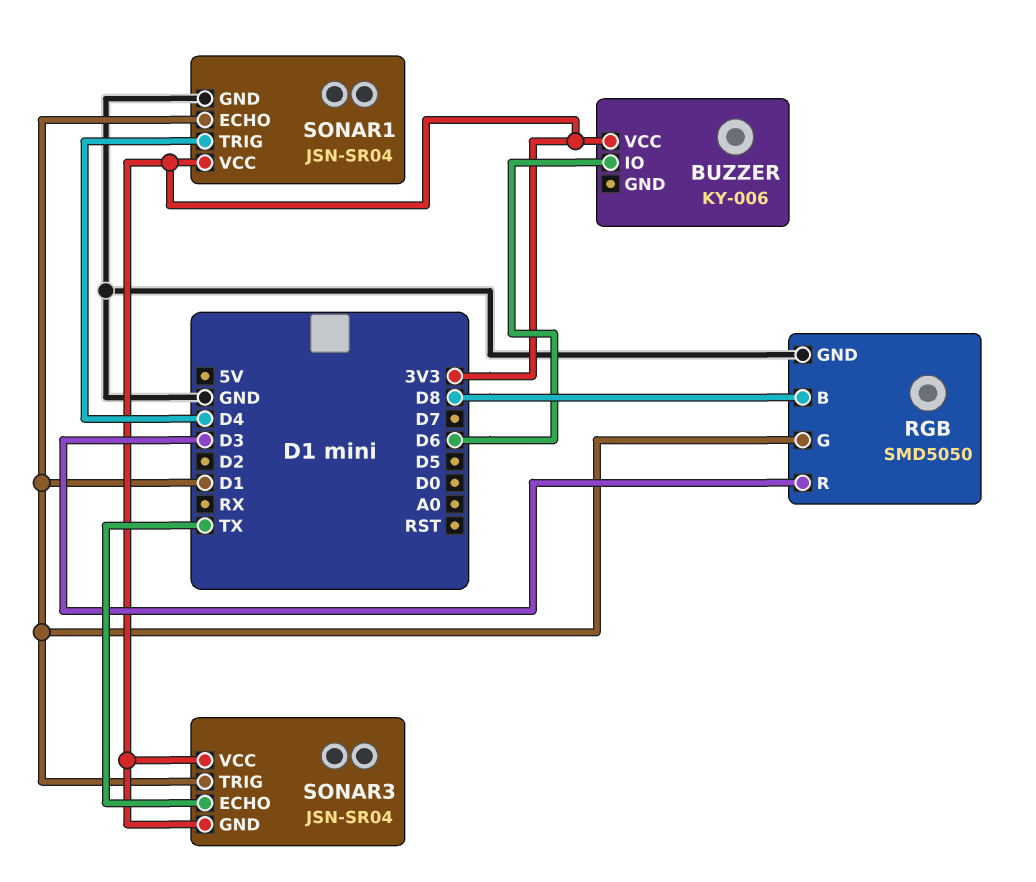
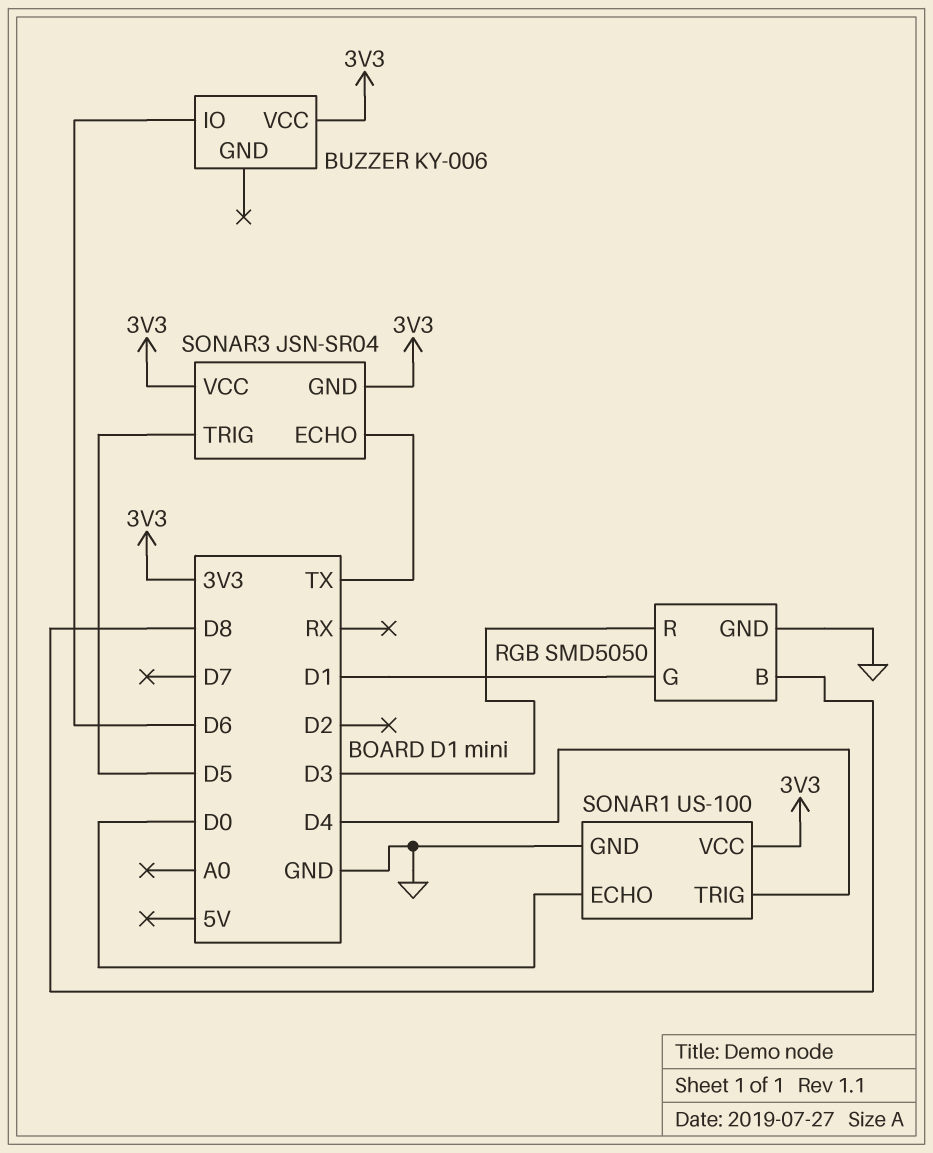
SONAR1: JSN-SR04 -> US-100
SONAR1 pin ECHO: D1 -> D0
SONAR3 pin TRIG: D1 -> D5

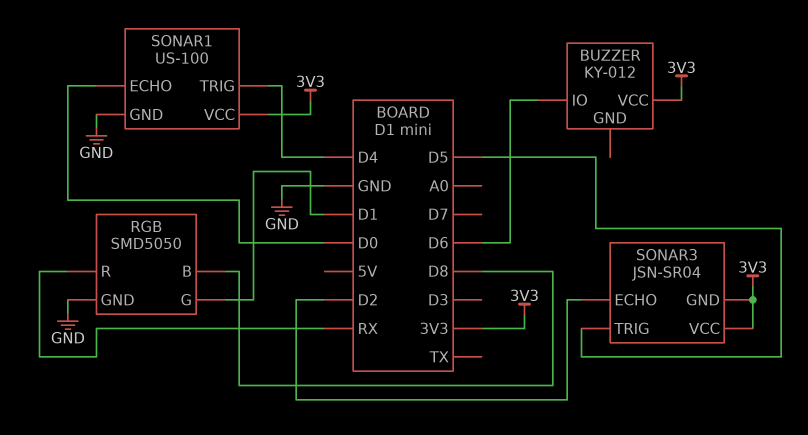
BUZZER: KY-006 -> KY-012
RGB pin R: D3 -> RX
SONAR3 pin ECHO: TX -> D2

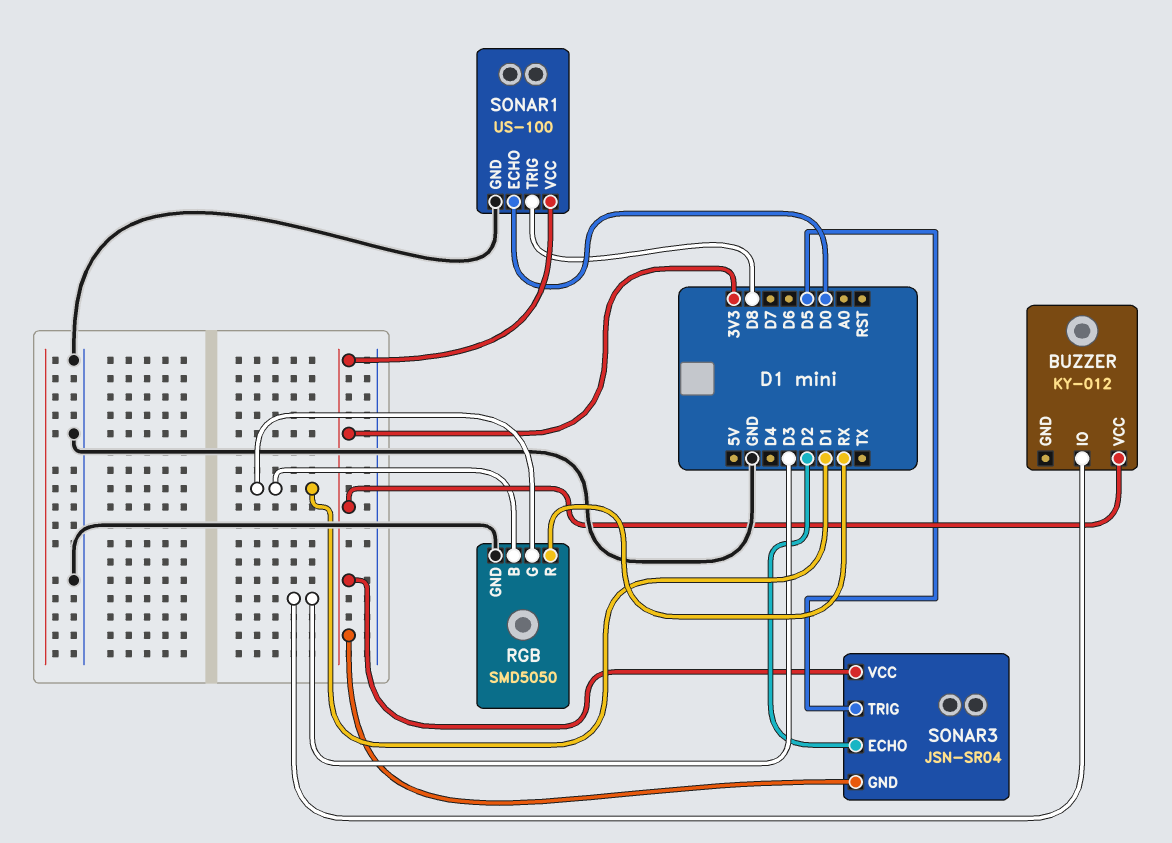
BUZZER pin IO: D6 -> D3
RGB pin B: D8 -> D1
SONAR1 pin TRIG: D4 -> D8

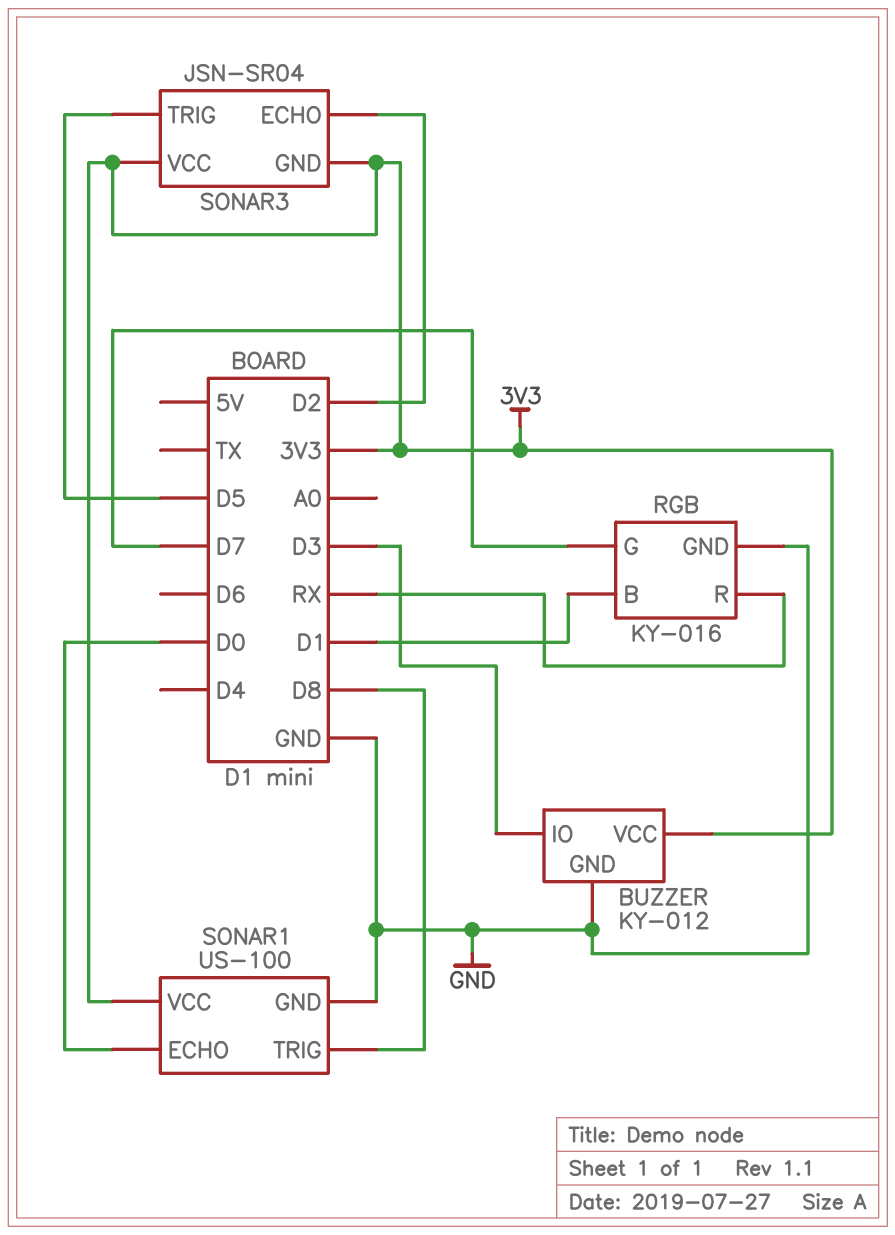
BUZZER pin GND: none -> GND
RGB: SMD5050 -> KY-016
RGB pin G: D1 -> D7

